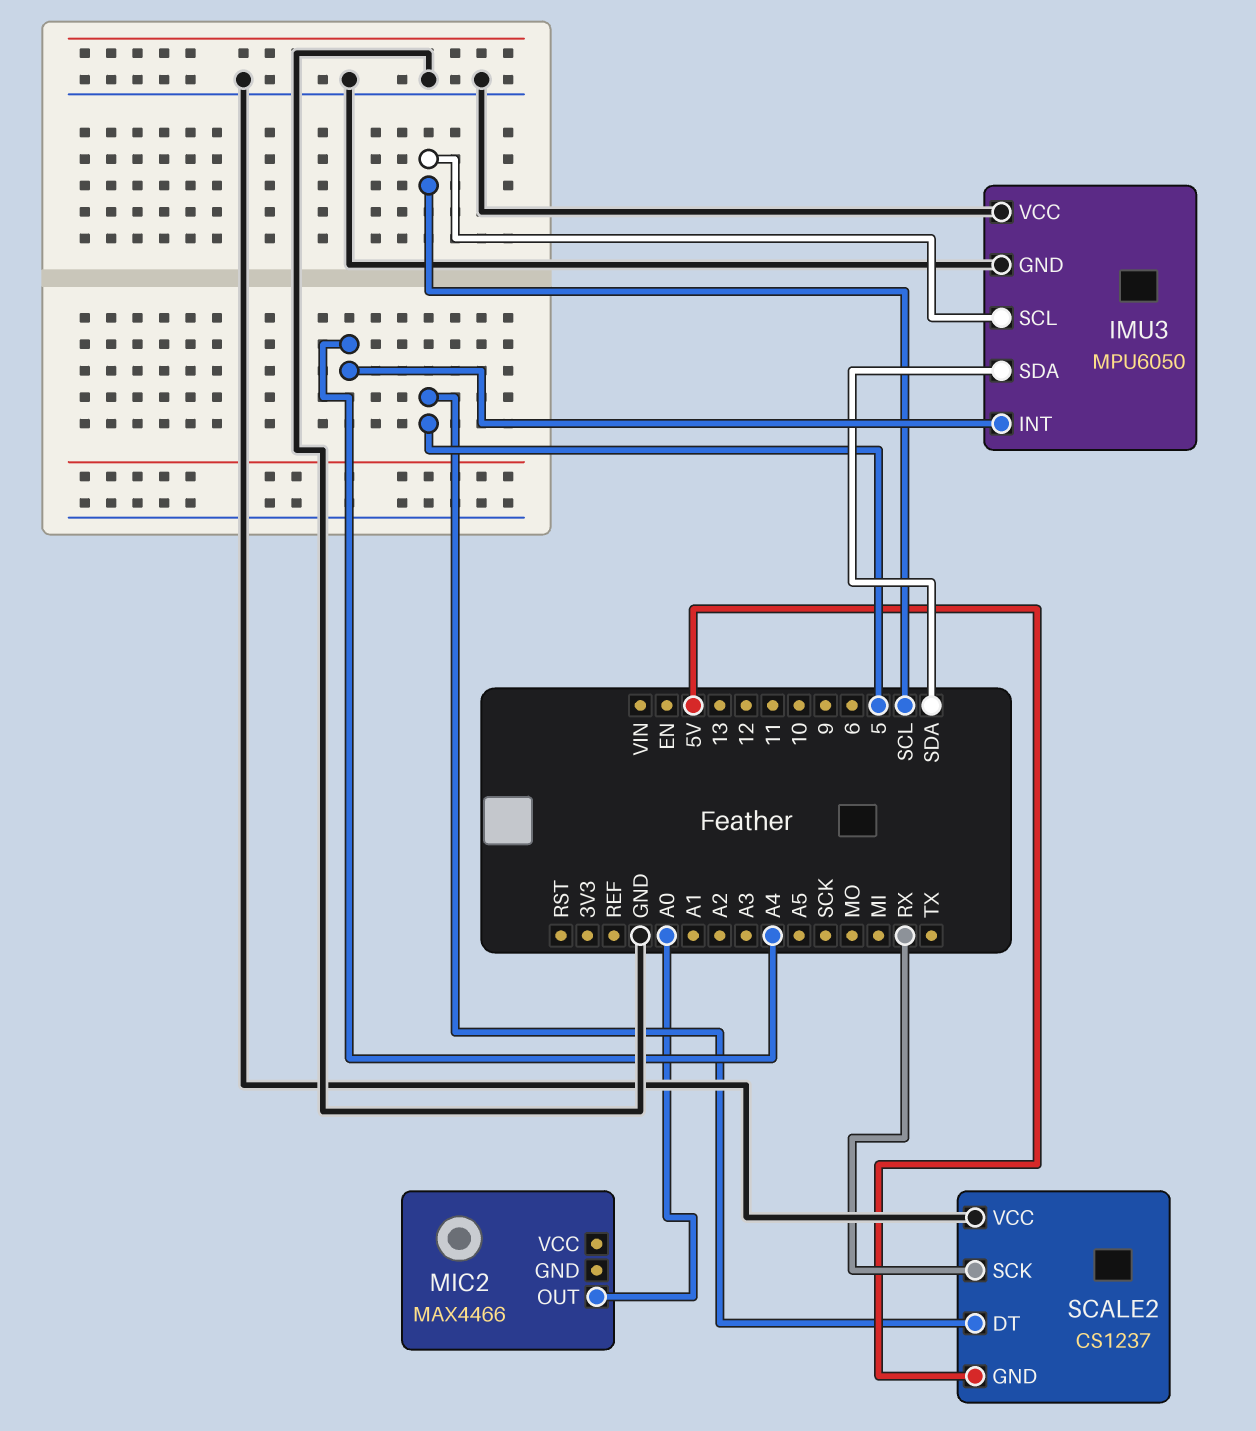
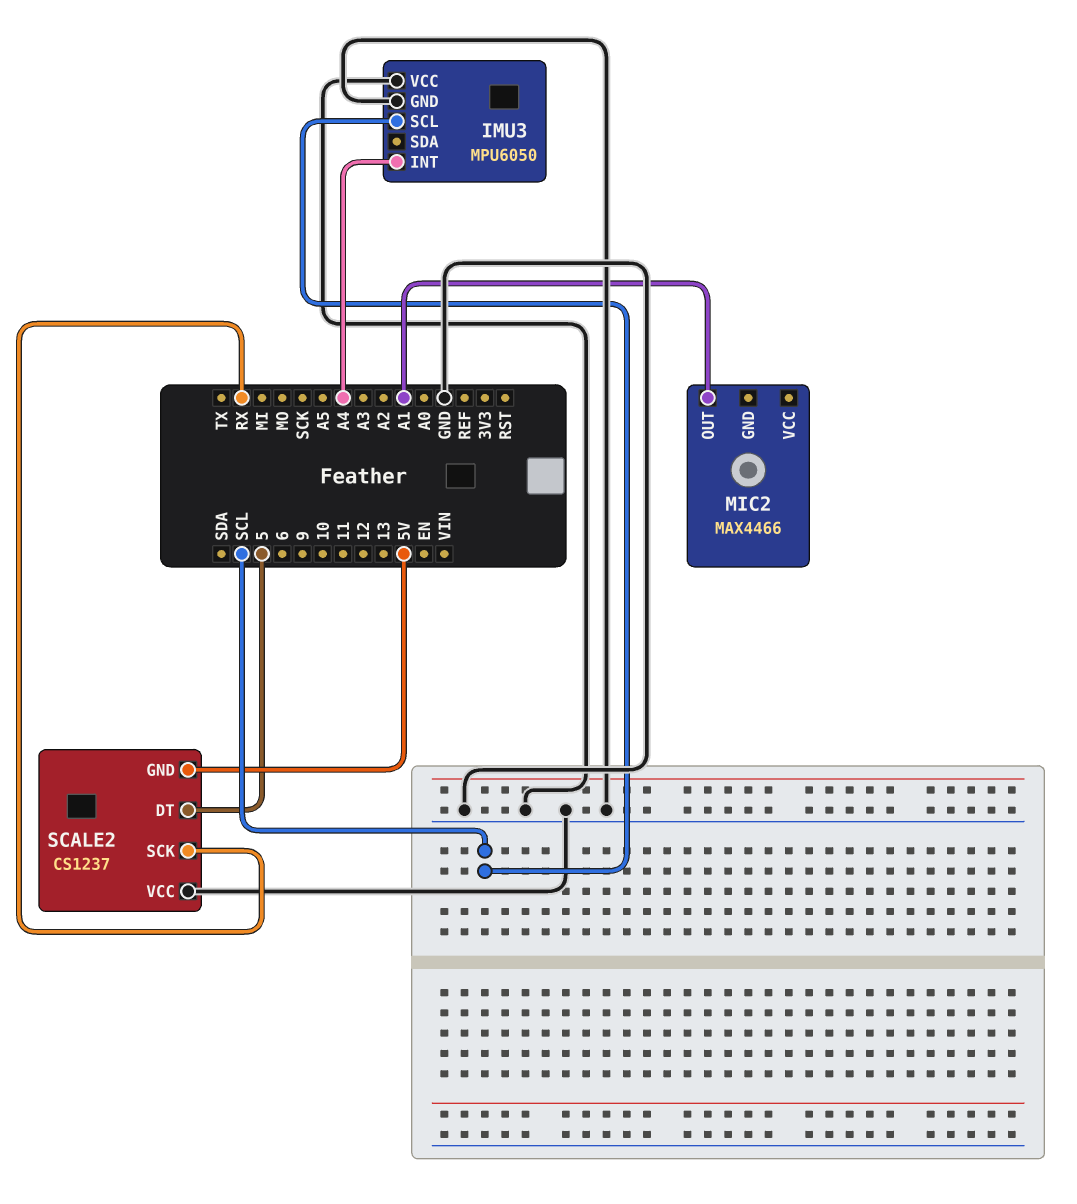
IMU3 pin SDA: SDA -> none
MIC2 pin OUT: A0 -> A1

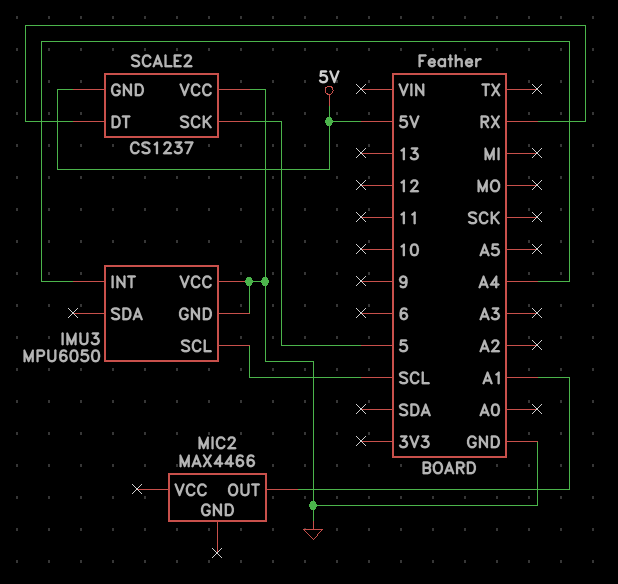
SCALE2 pin DT: 5 -> RX
SCALE2 pin SCK: RX -> 5

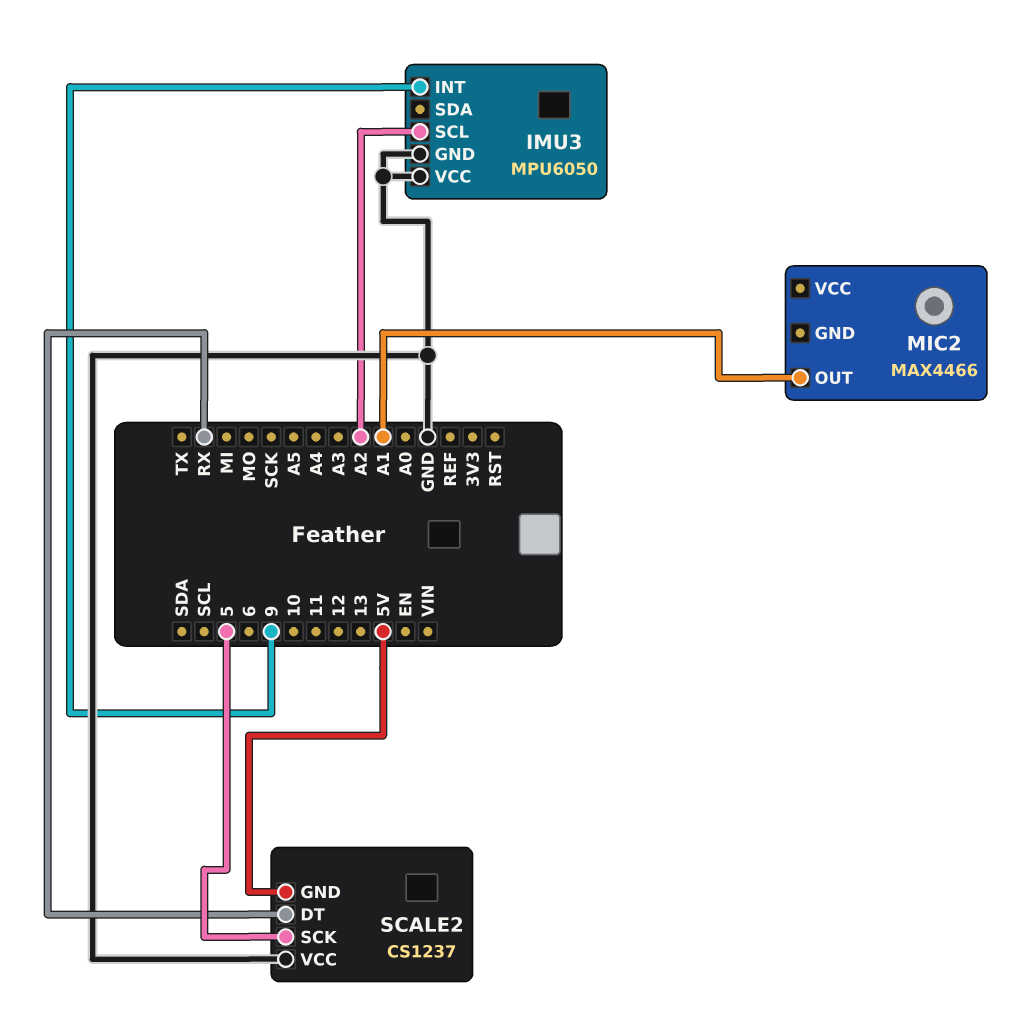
IMU3 pin INT: A4 -> 9
IMU3 pin SCL: SCL -> A2

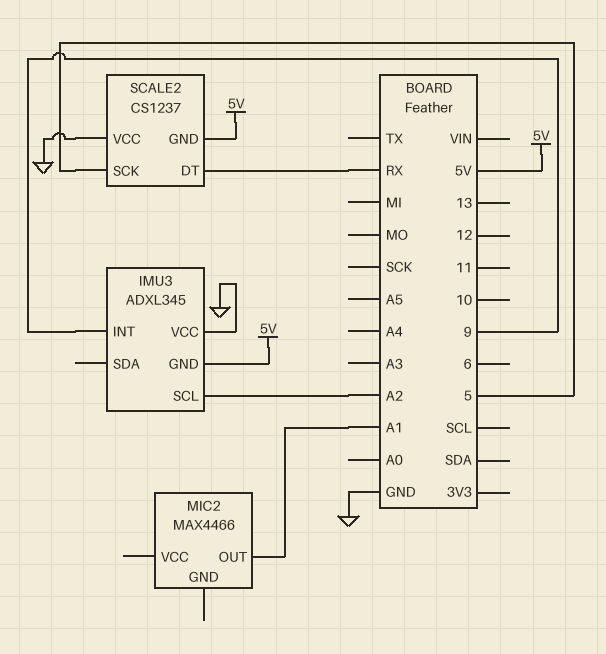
IMU3: MPU6050 -> ADXL345
IMU3 pin GND: GND -> 5V

